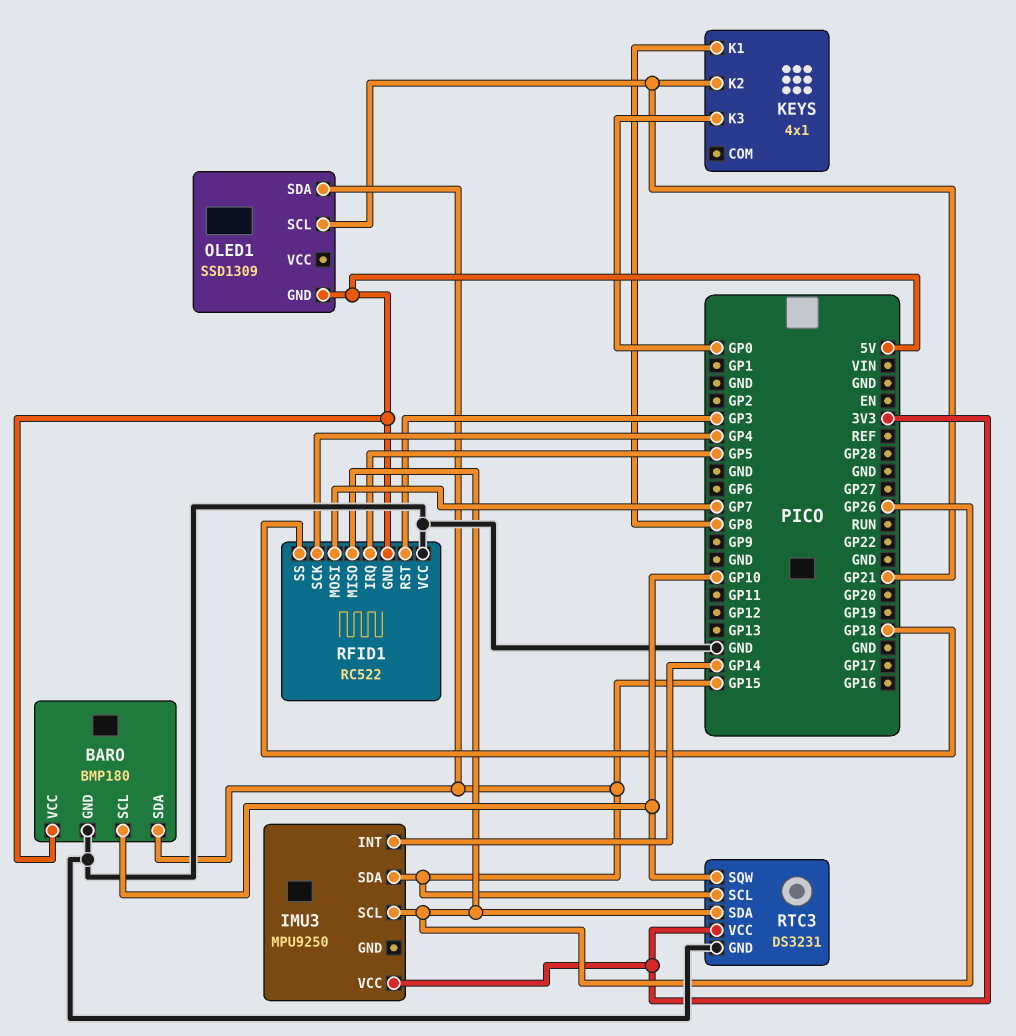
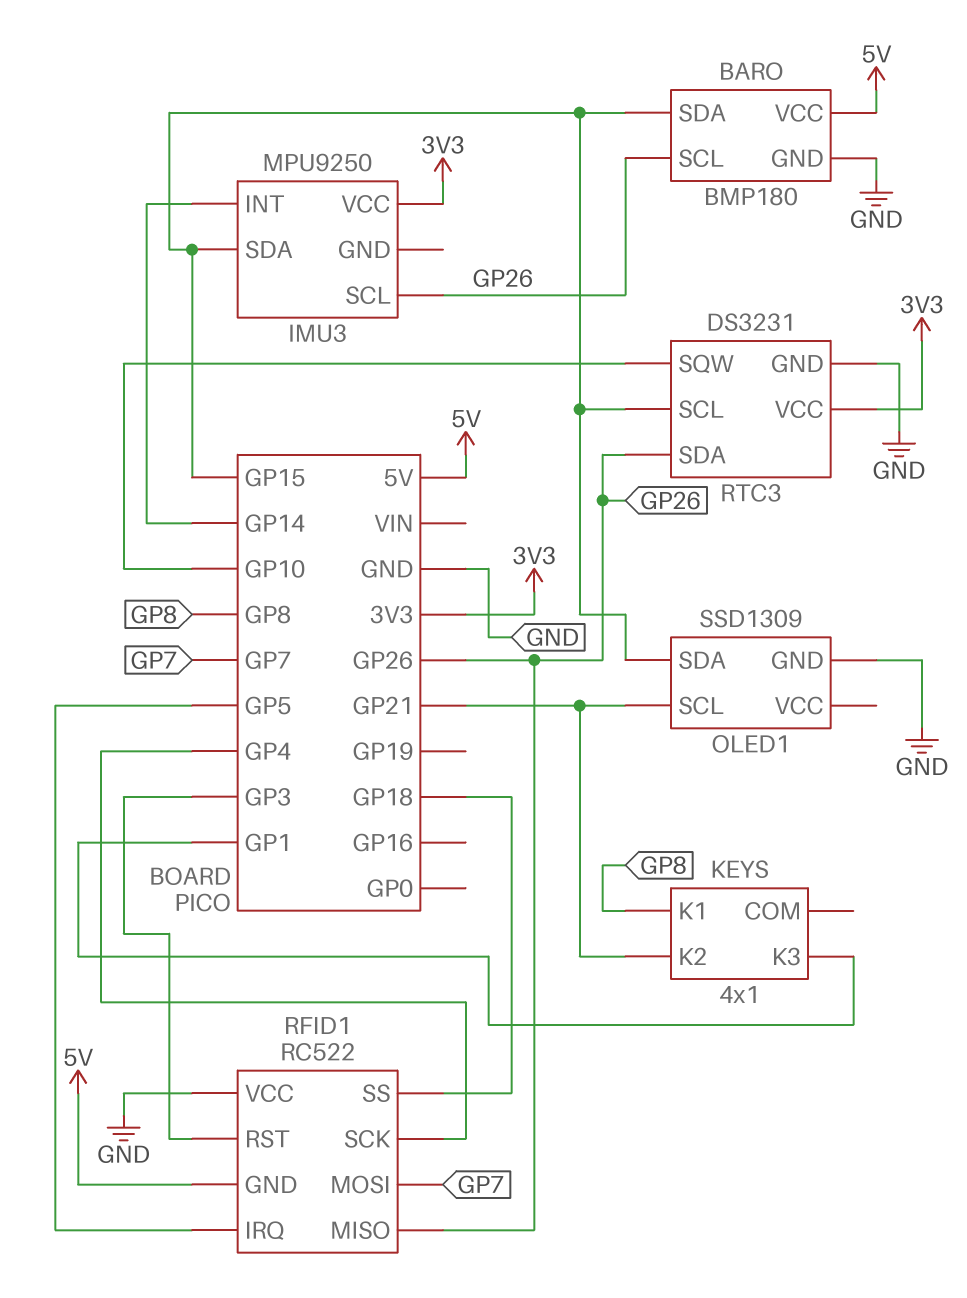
BARO pin SCL: GP10 -> GP26
KEYS pin K3: GP0 -> GP1
OLED1 pin GND: 5V -> GND

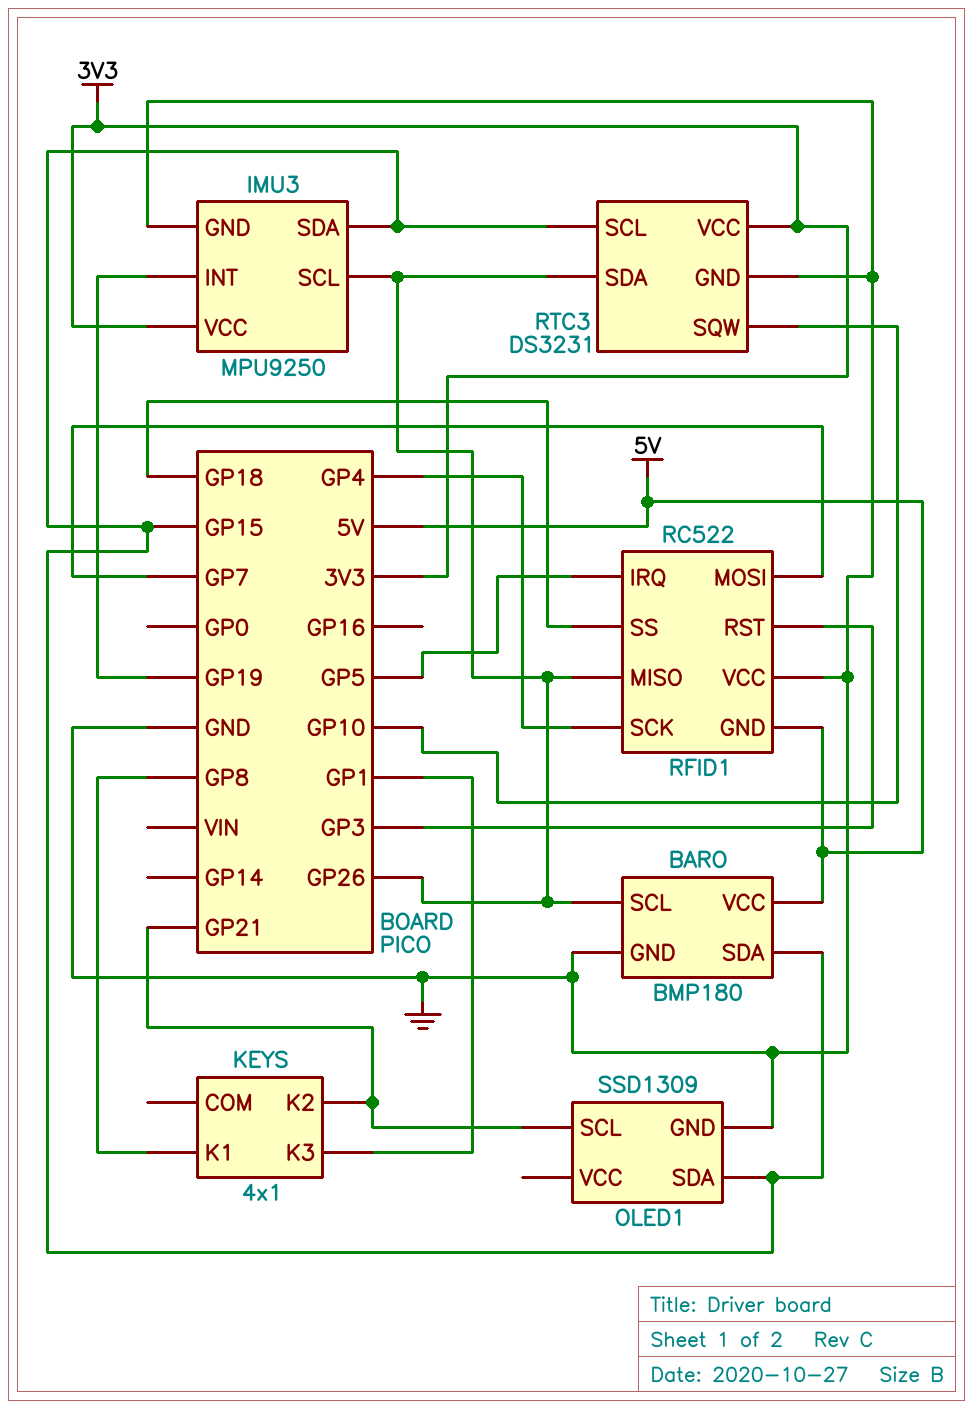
IMU3 pin GND: none -> GND
IMU3 pin INT: GP14 -> GP19

